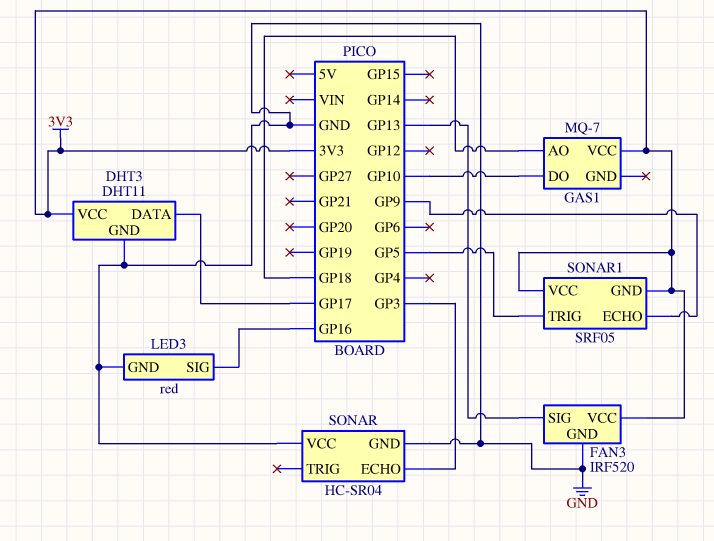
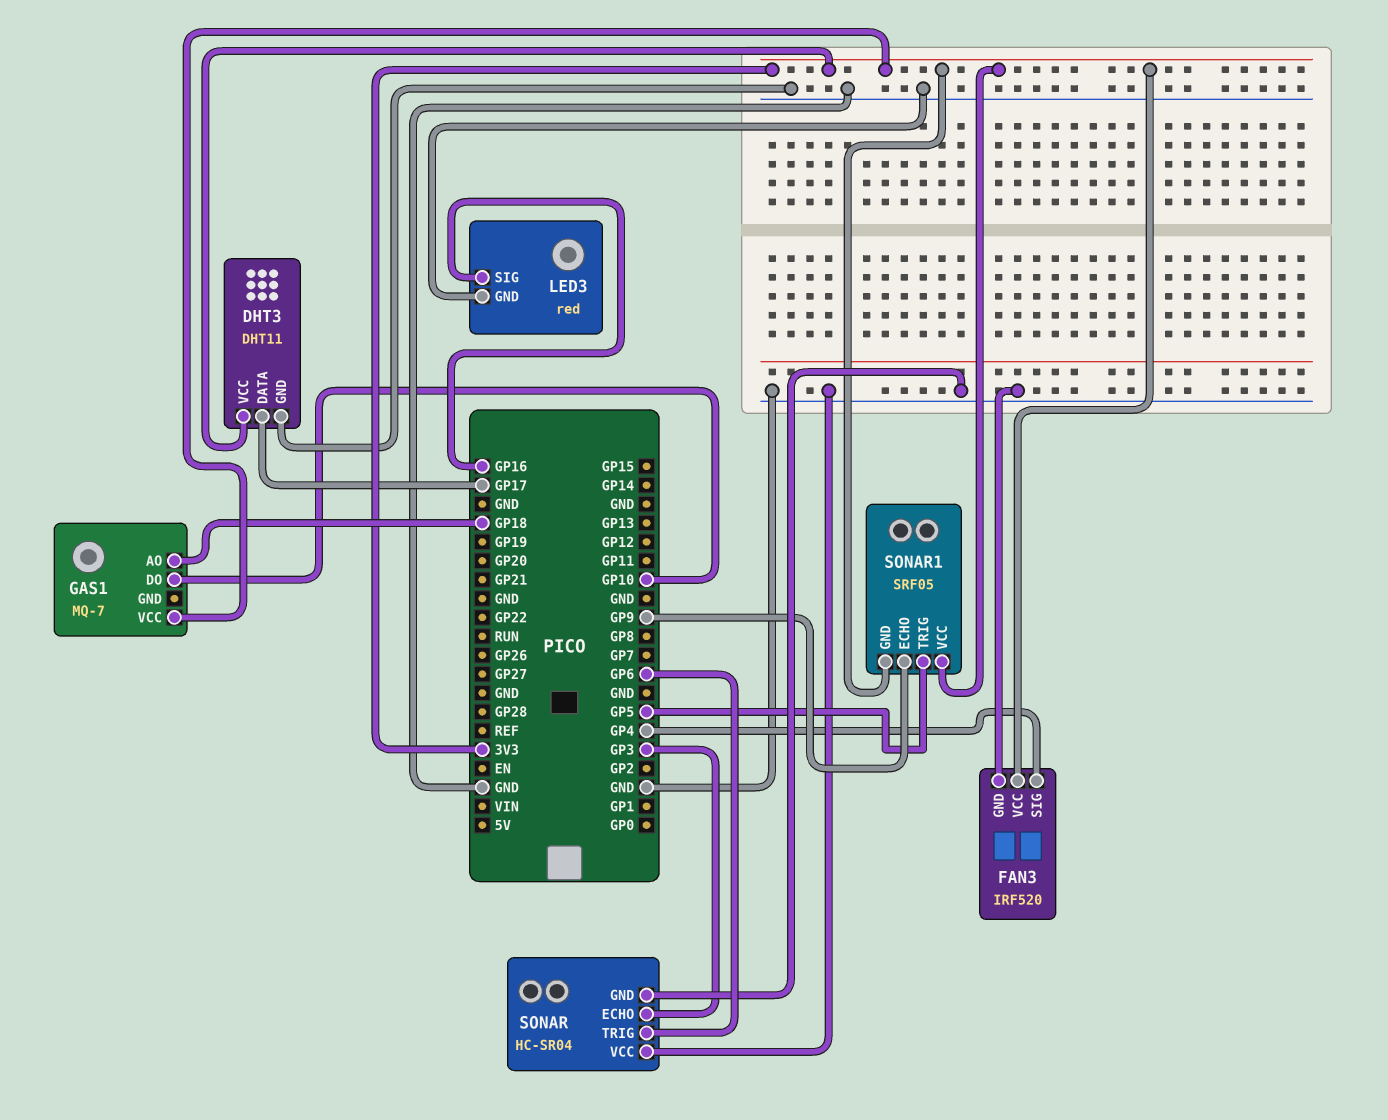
FAN3 pin SIG: GP13 -> GP4
SONAR pin TRIG: none -> GP6

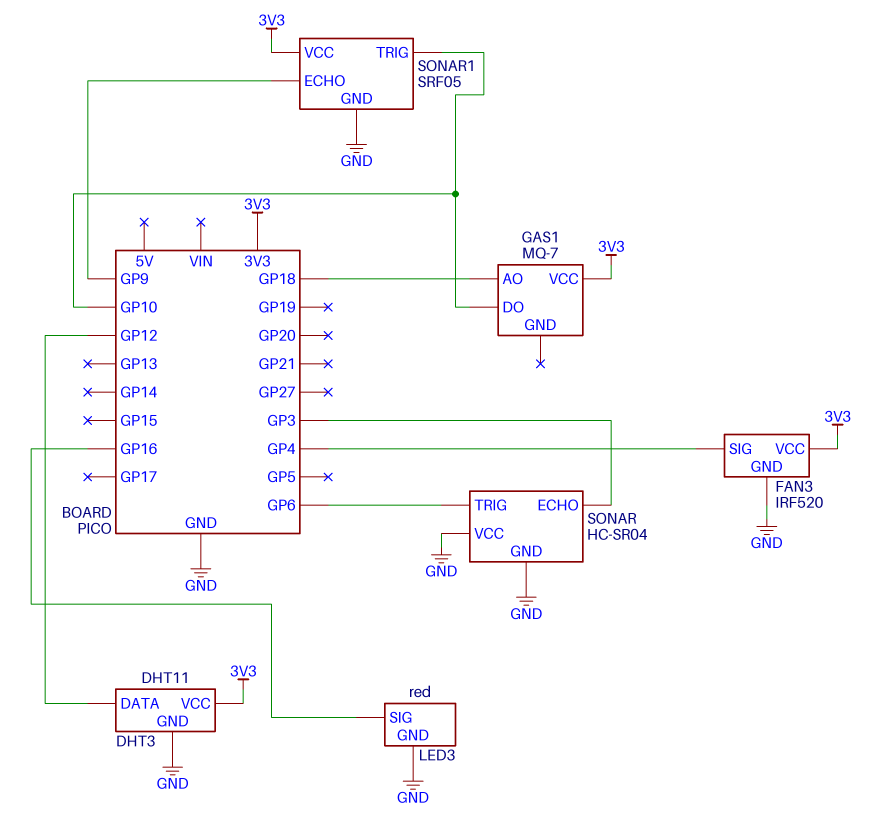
DHT3 pin DATA: GP17 -> GP12
SONAR1 pin GND: 3V3 -> GND
SONAR1 pin TRIG: GP5 -> GP10

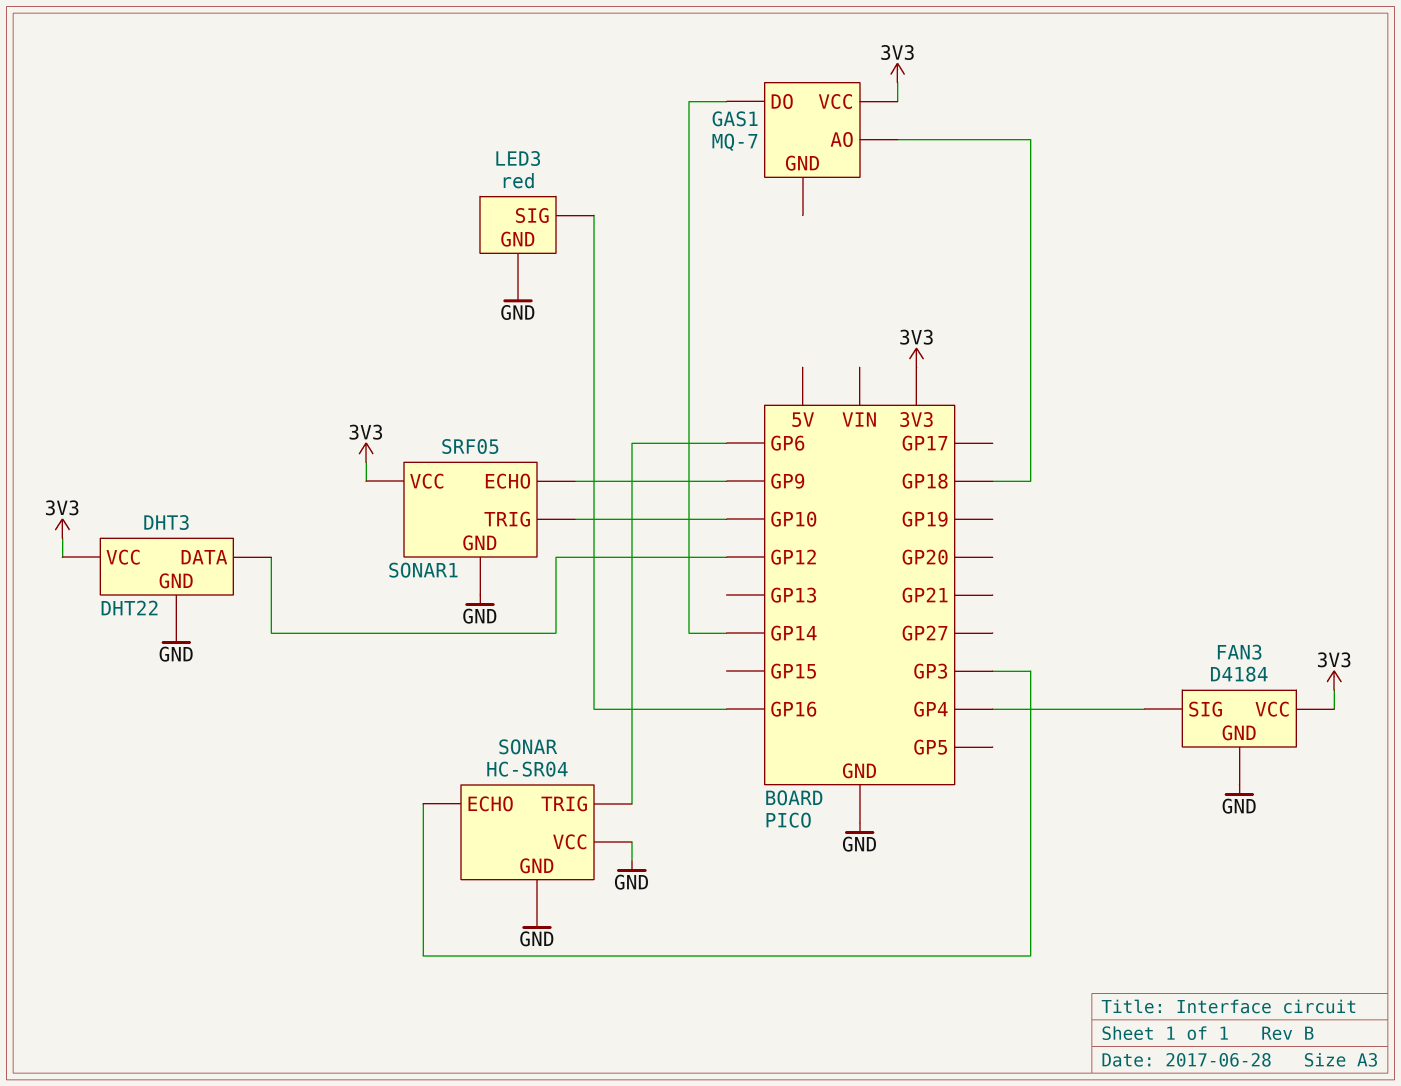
DHT3: DHT11 -> DHT22
FAN3: IRF520 -> D4184
GAS1 pin DO: GP10 -> GP14

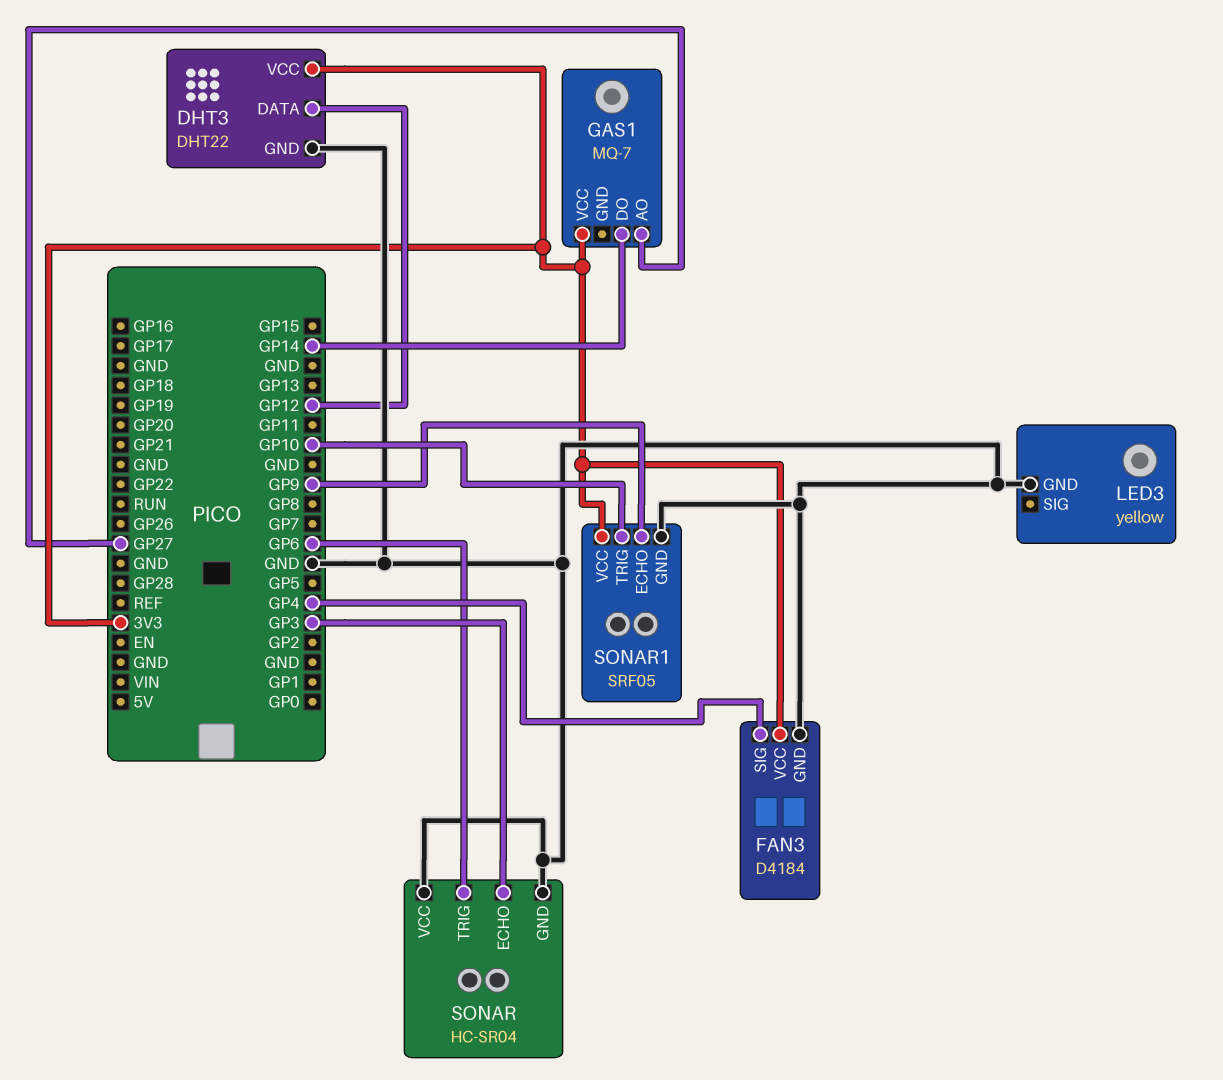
GAS1 pin AO: GP18 -> GP27
LED3: red -> yellow
LED3 pin SIG: GP16 -> none

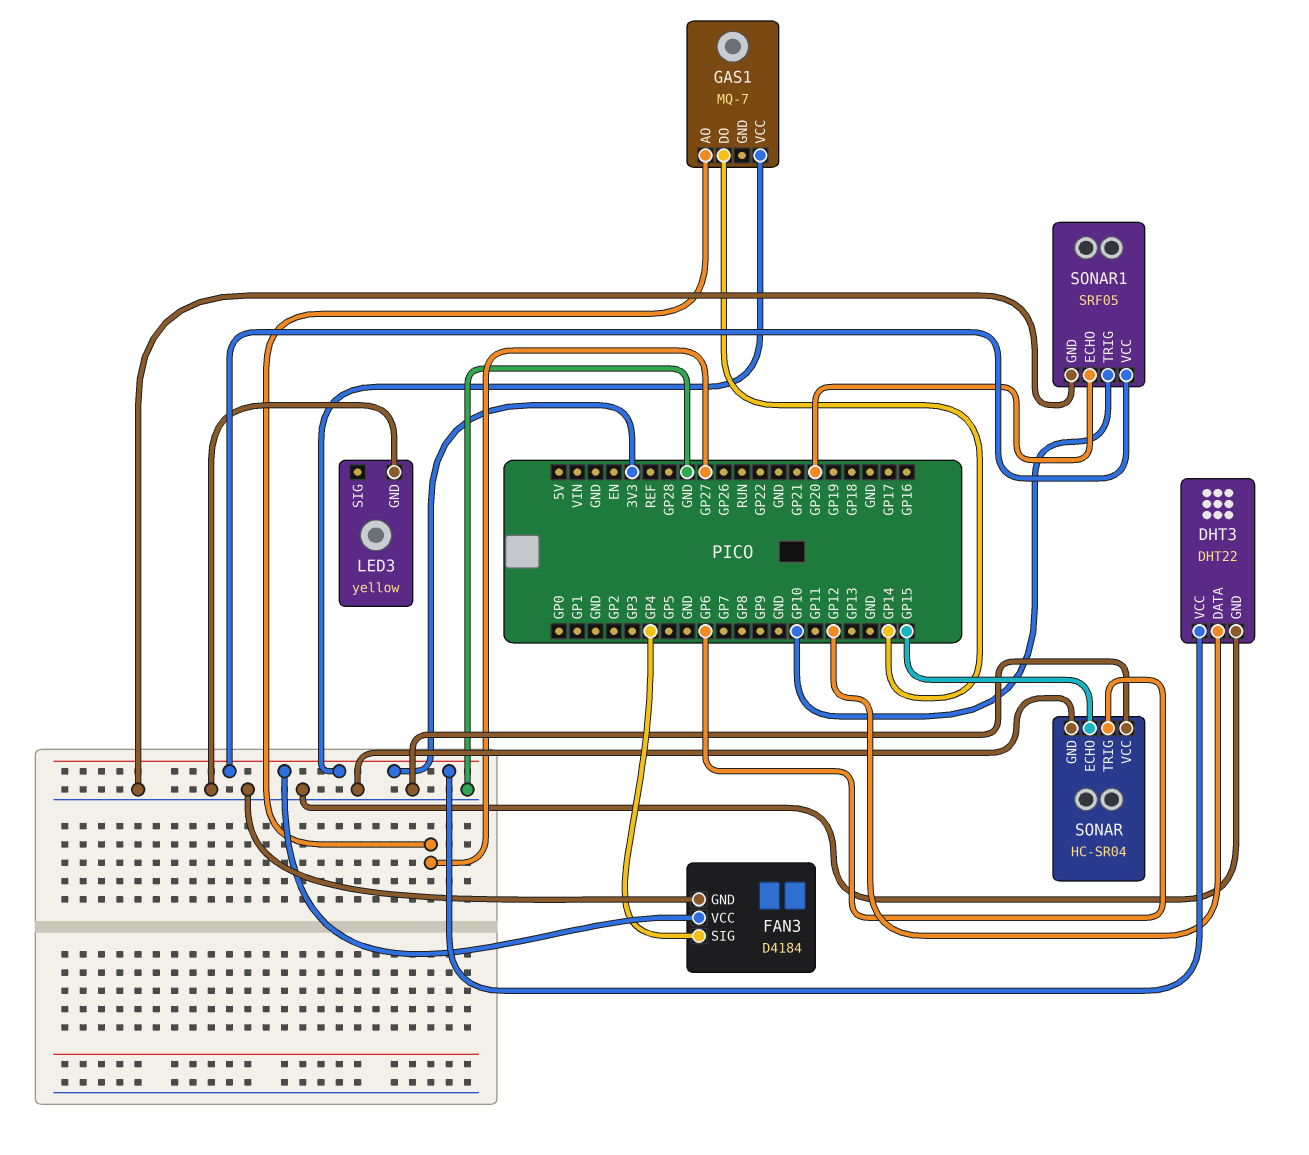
SONAR pin ECHO: GP3 -> GP15
SONAR1 pin ECHO: GP9 -> GP20

